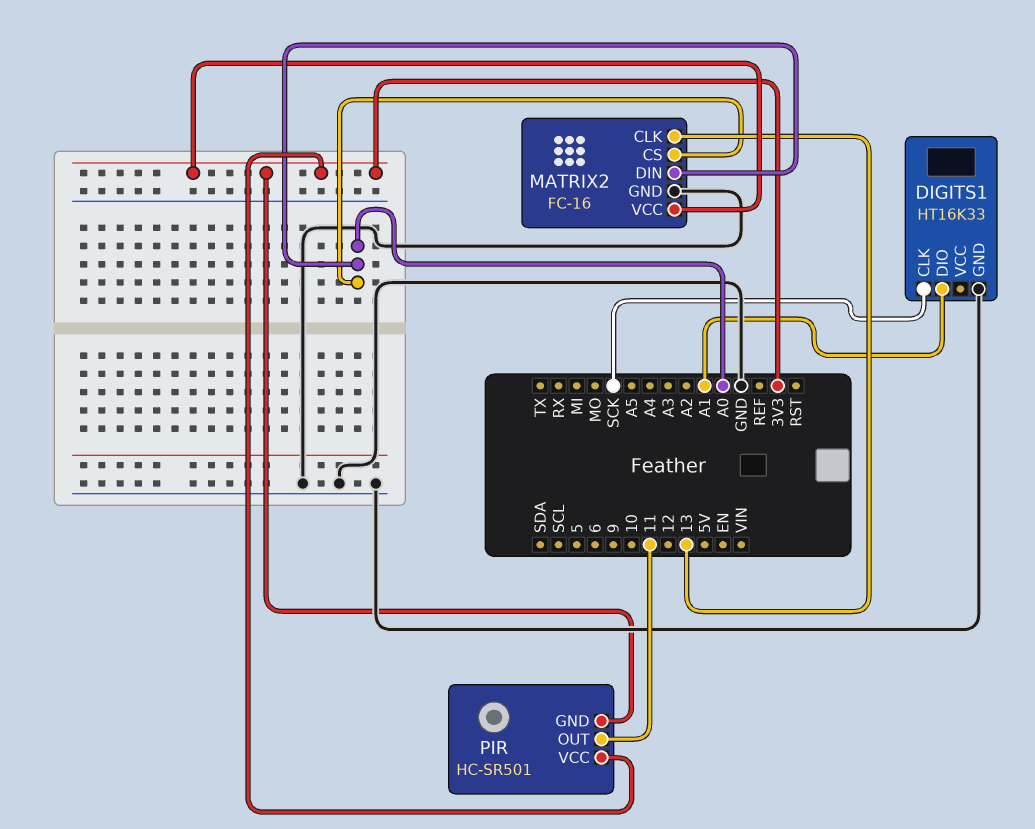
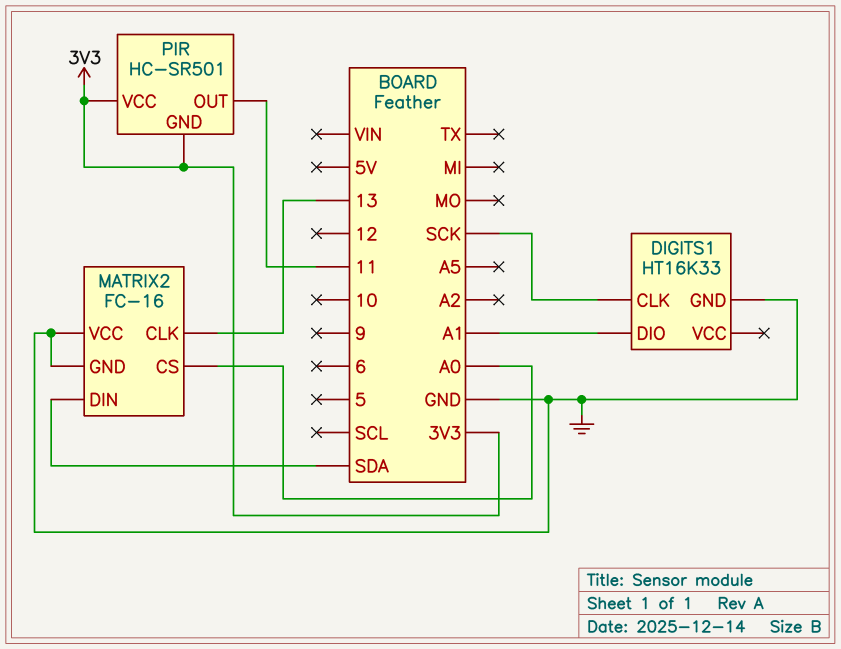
MATRIX2 pin DIN: A0 -> SDA
MATRIX2 pin VCC: 3V3 -> GND

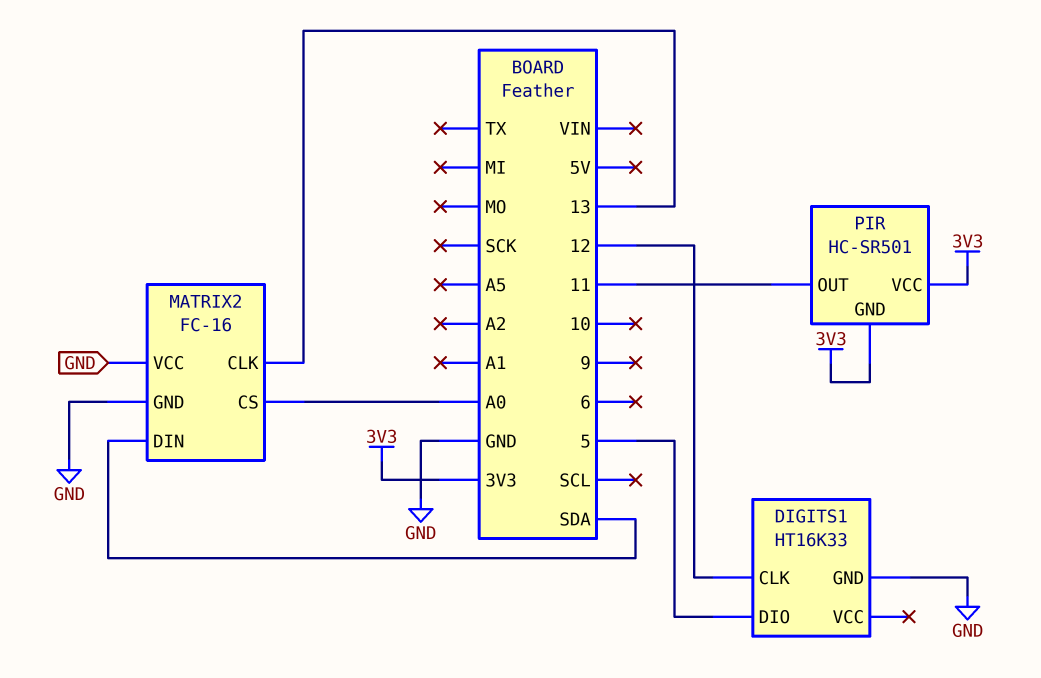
DIGITS1 pin CLK: SCK -> 12
DIGITS1 pin DIO: A1 -> 5

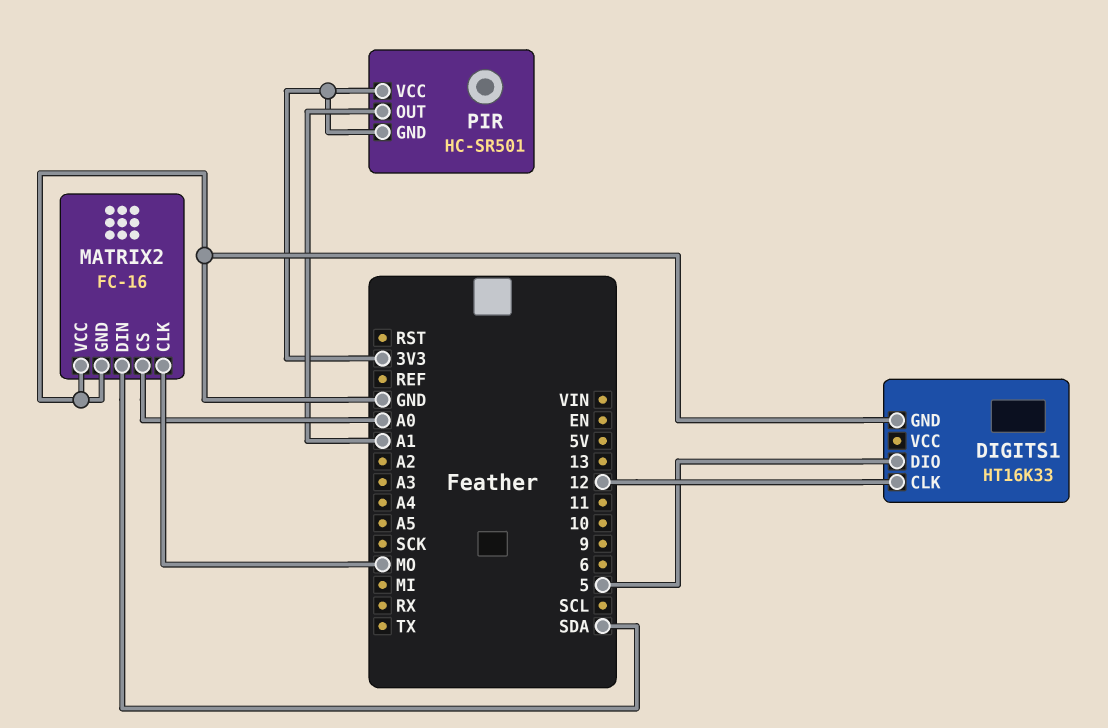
MATRIX2 pin CLK: 13 -> MO
PIR pin OUT: 11 -> A1

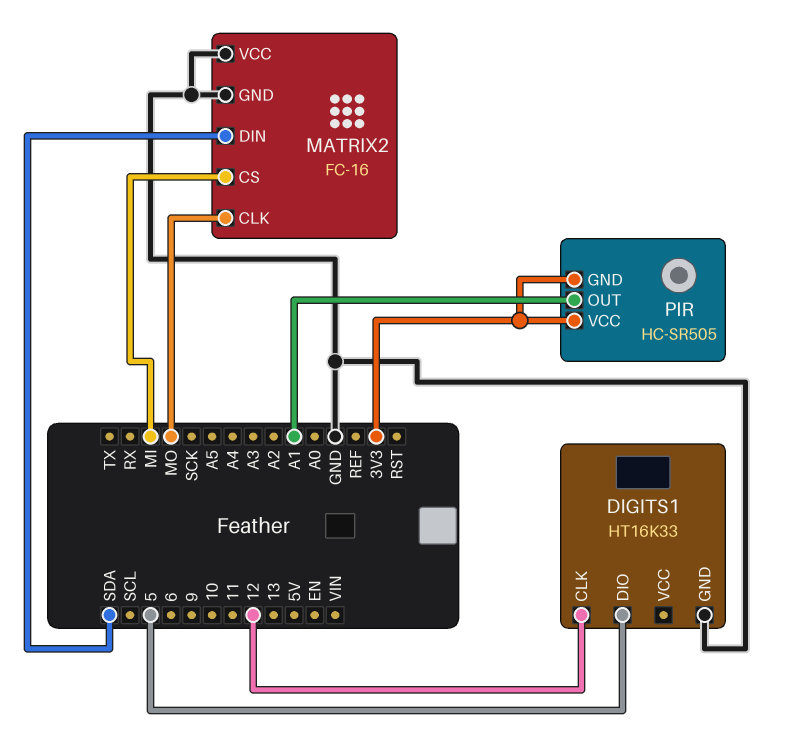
MATRIX2 pin CS: A0 -> MI
PIR: HC-SR501 -> HC-SR505

